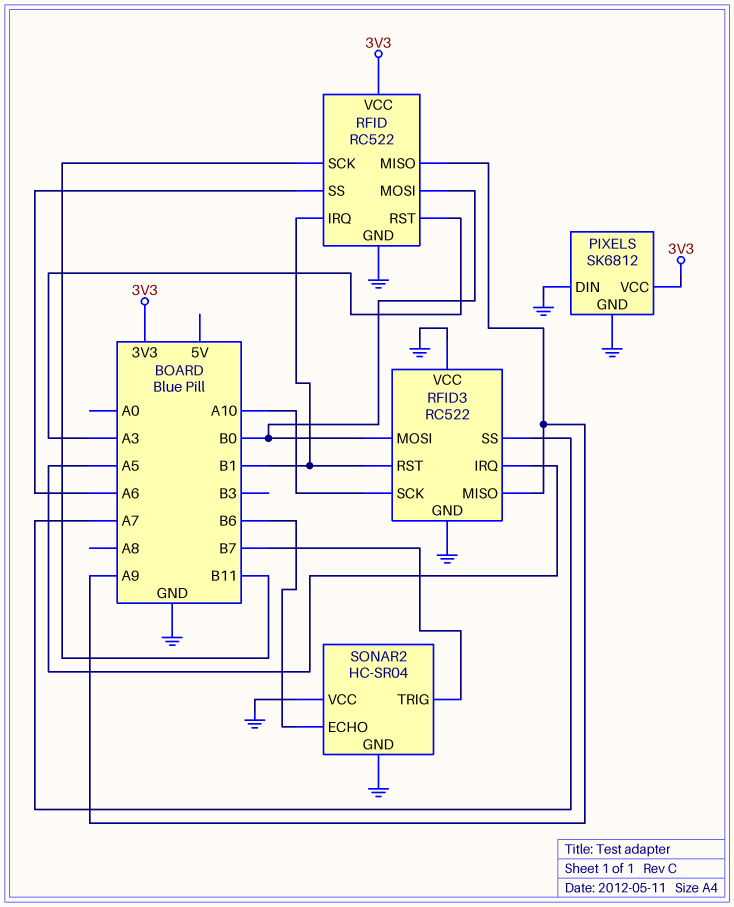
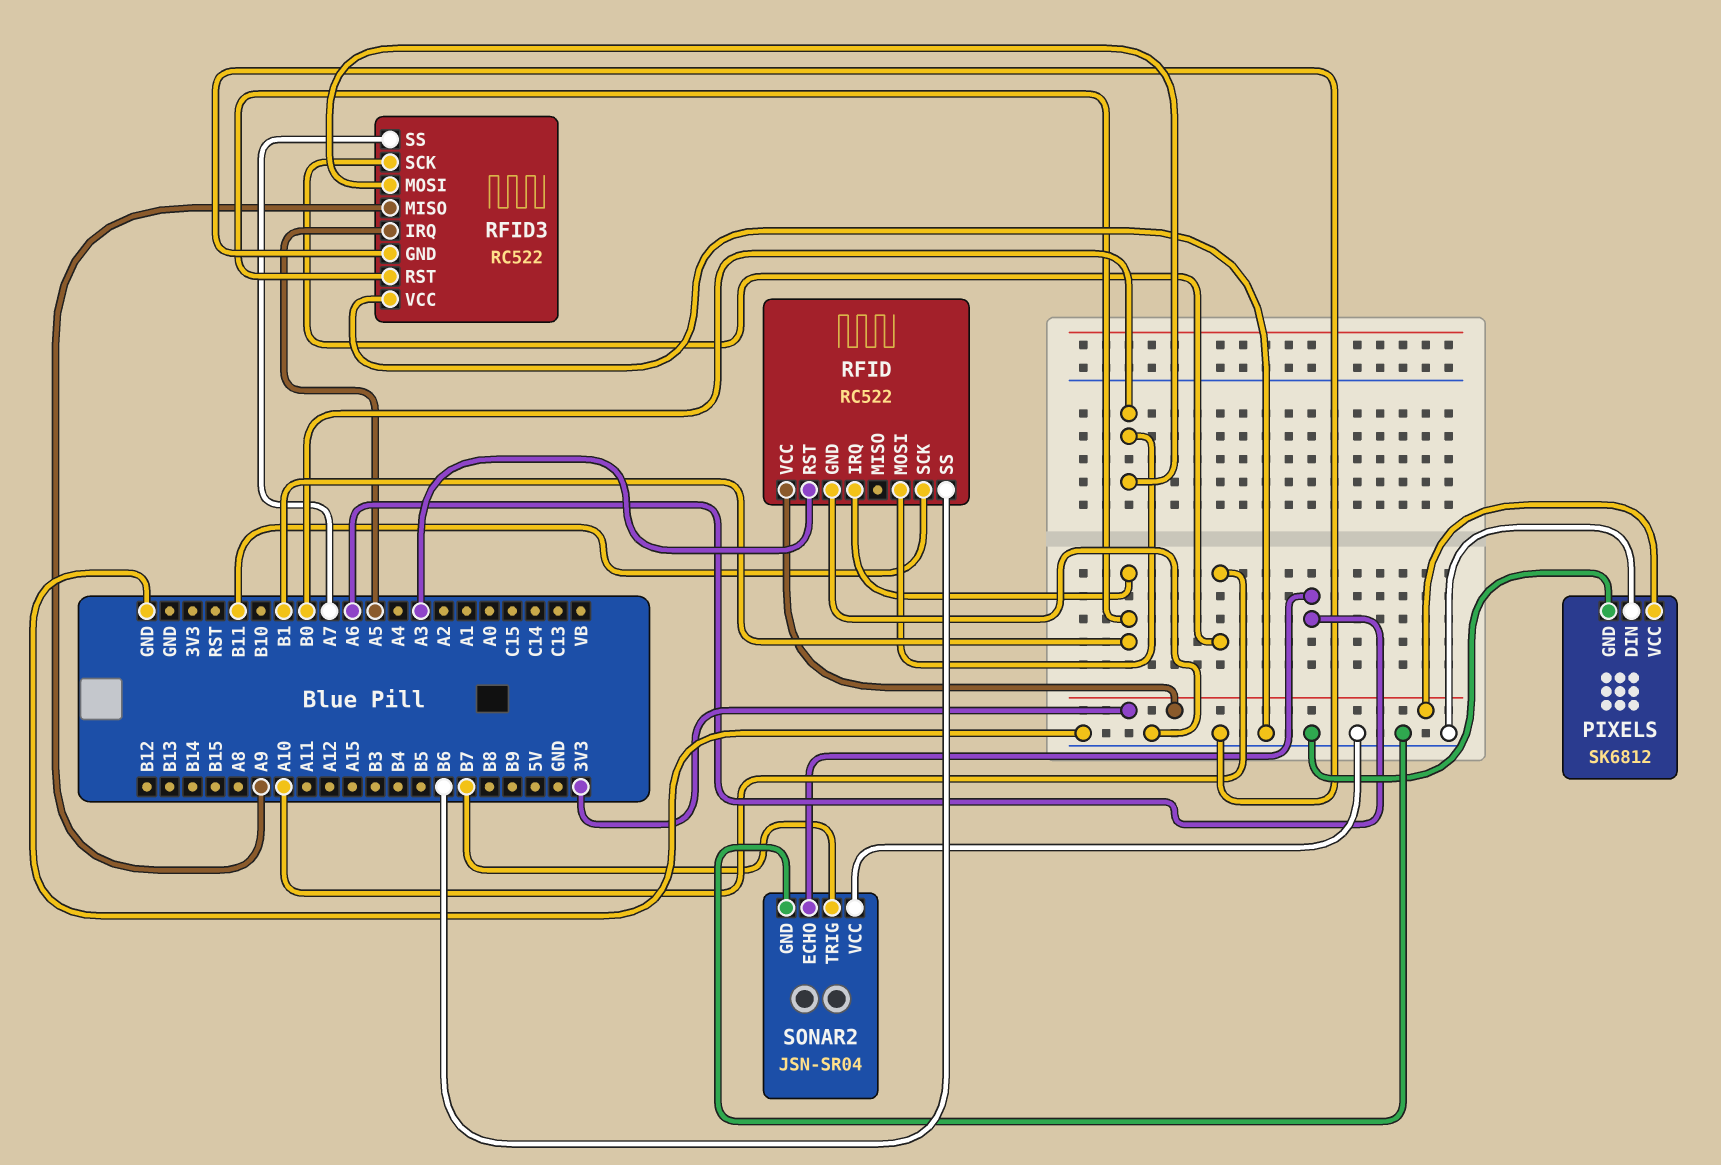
RFID pin MISO: A9 -> none
RFID pin SS: A6 -> B6
SONAR2: HC-SR04 -> JSN-SR04
SONAR2 pin ECHO: B6 -> A6

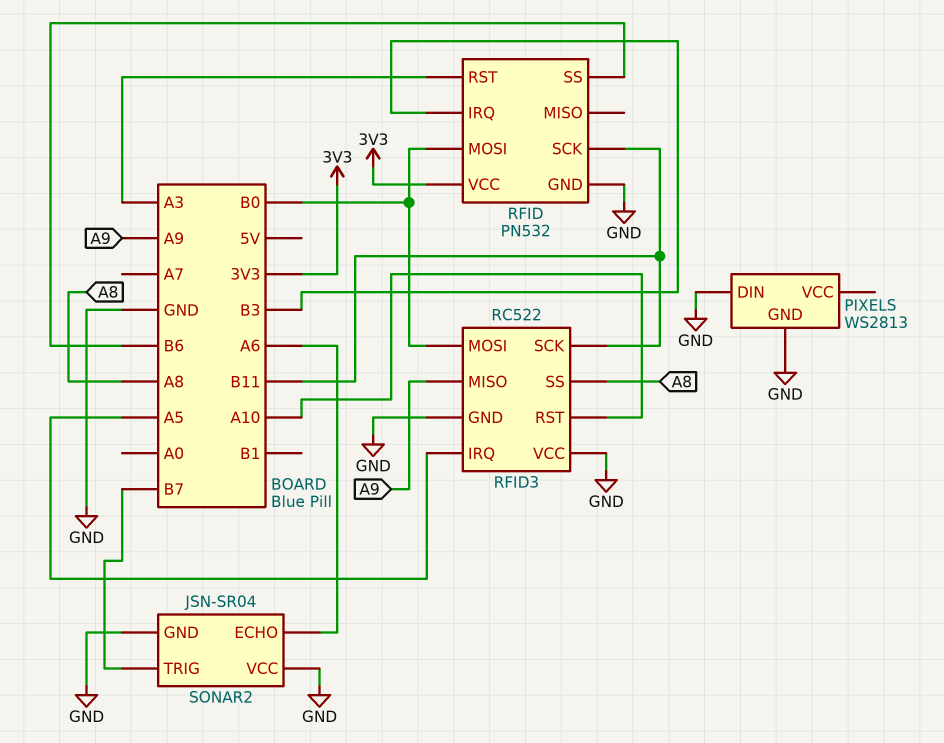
PIXELS: SK6812 -> WS2813
PIXELS pin VCC: 3V3 -> none
RFID: RC522 -> PN532
RFID pin IRQ: B1 -> B3
RFID3 pin RST: B1 -> A10
RFID3 pin SCK: A10 -> B11
RFID3 pin SS: A7 -> A8

